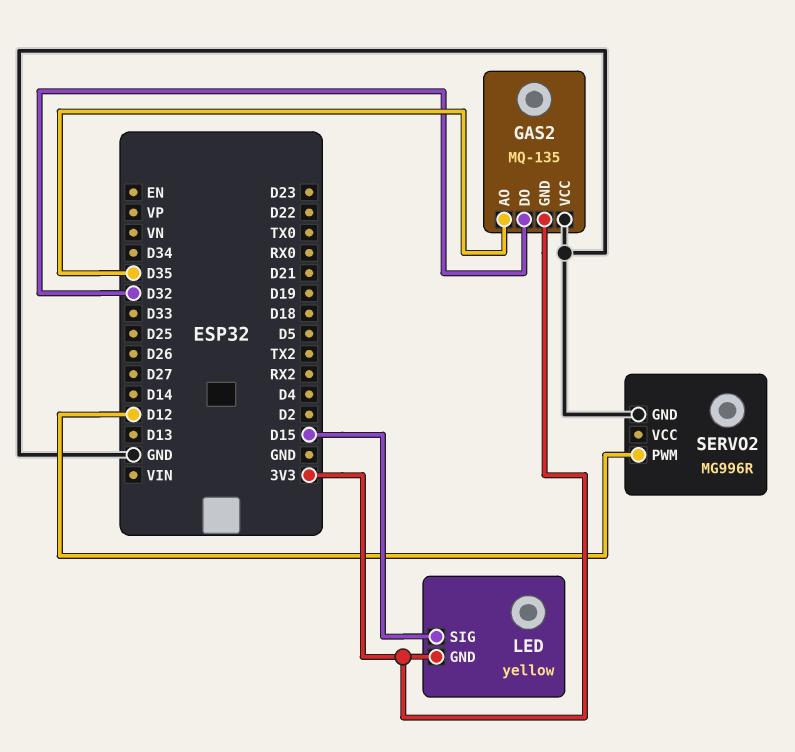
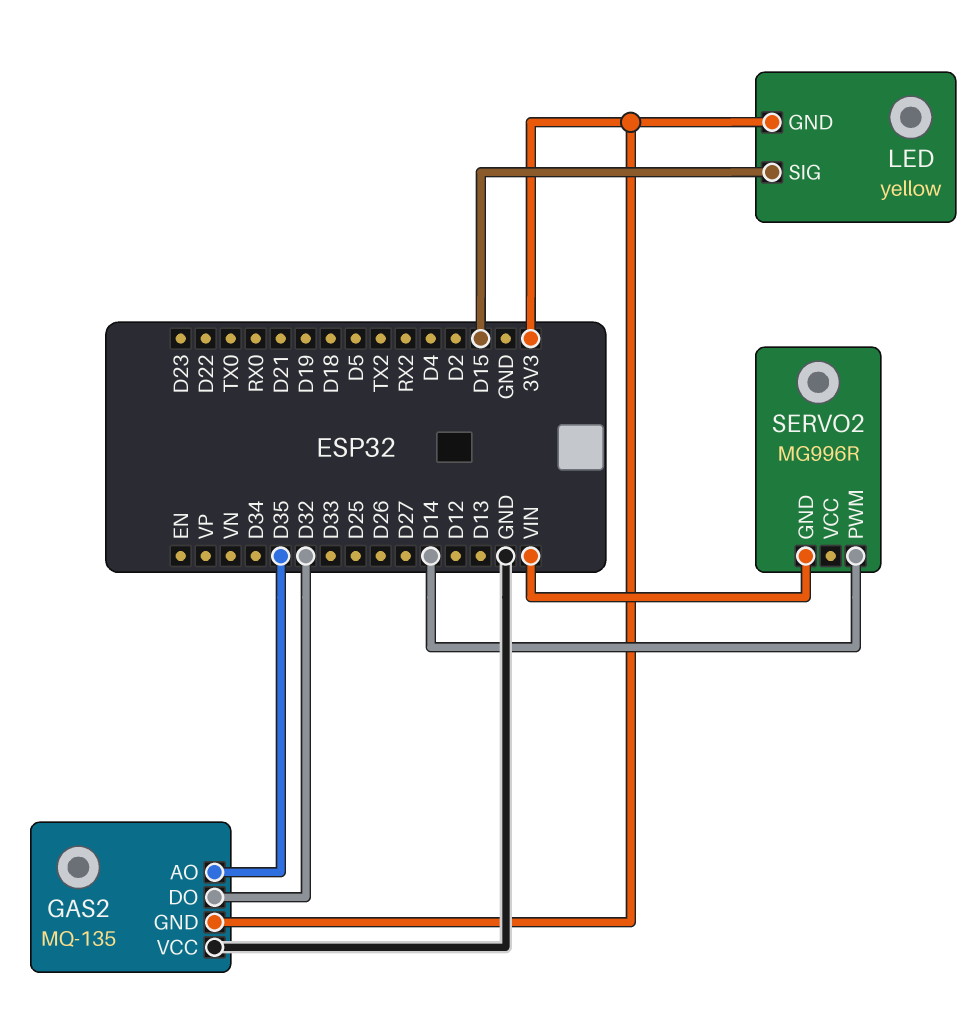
SERVO2 pin GND: GND -> VIN
SERVO2 pin PWM: D12 -> D14

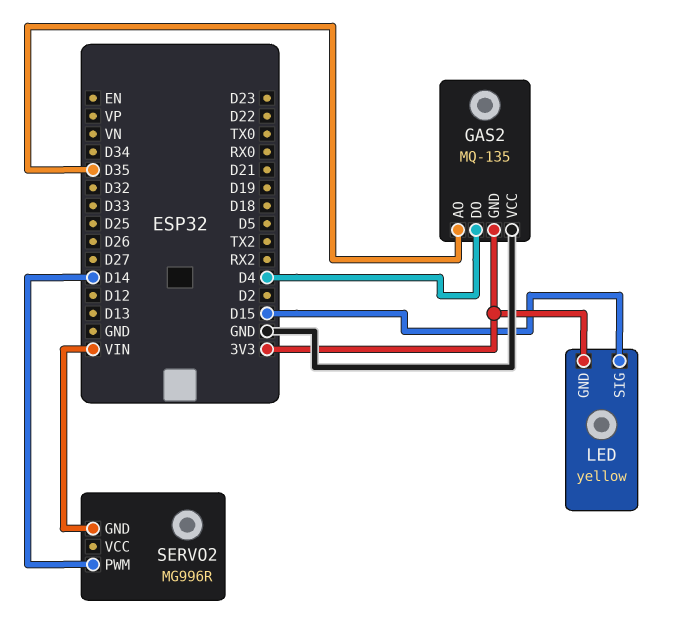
GAS2 pin DO: D32 -> D4

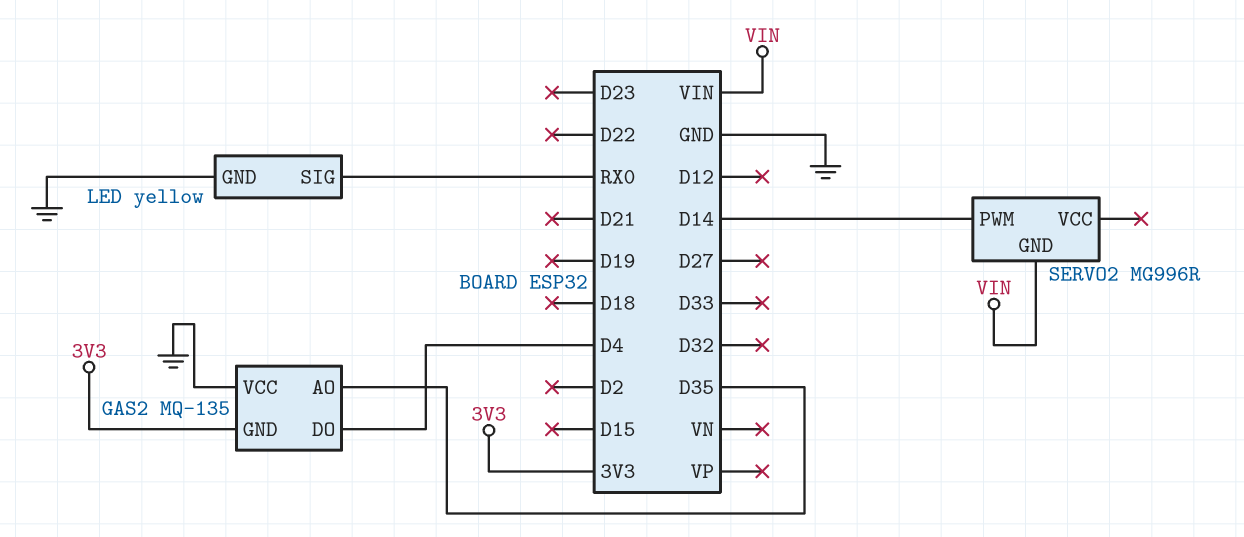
LED pin GND: 3V3 -> GND
LED pin SIG: D15 -> RX0

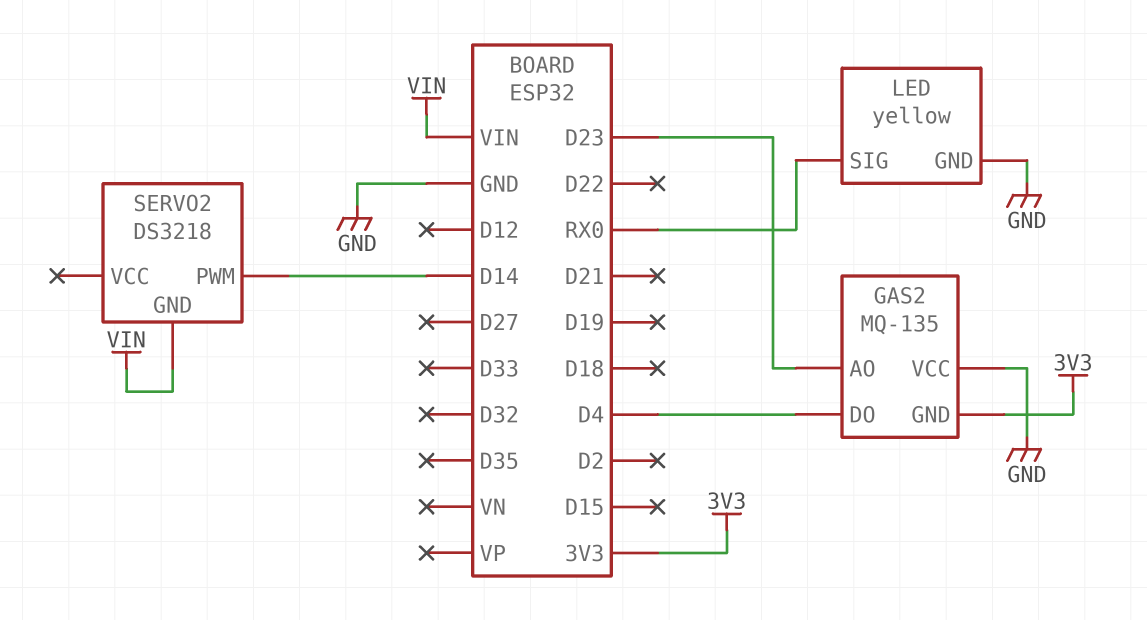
GAS2 pin AO: D35 -> D23
SERVO2: MG996R -> DS3218

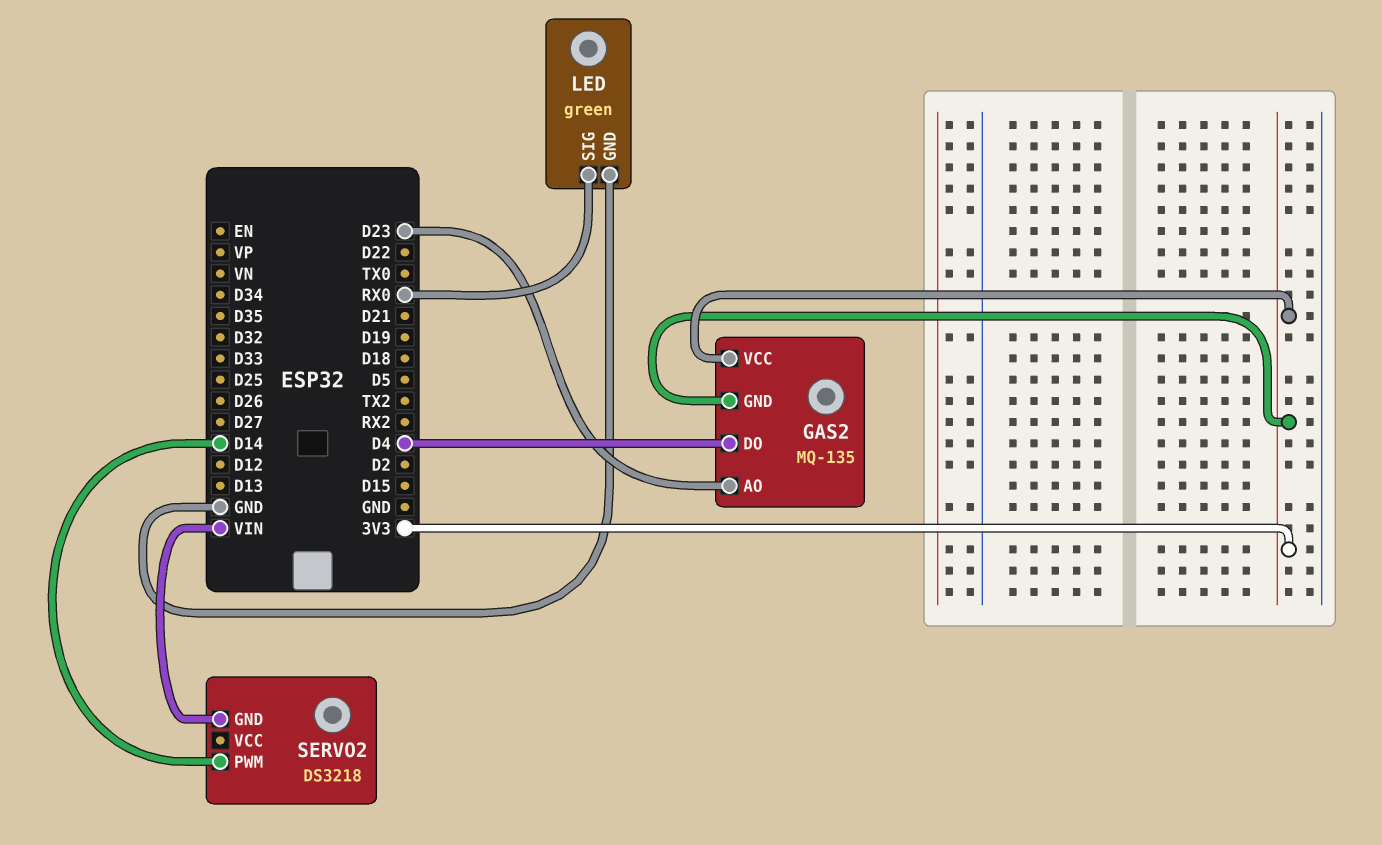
GAS2 pin VCC: GND -> 3V3
LED: yellow -> green

